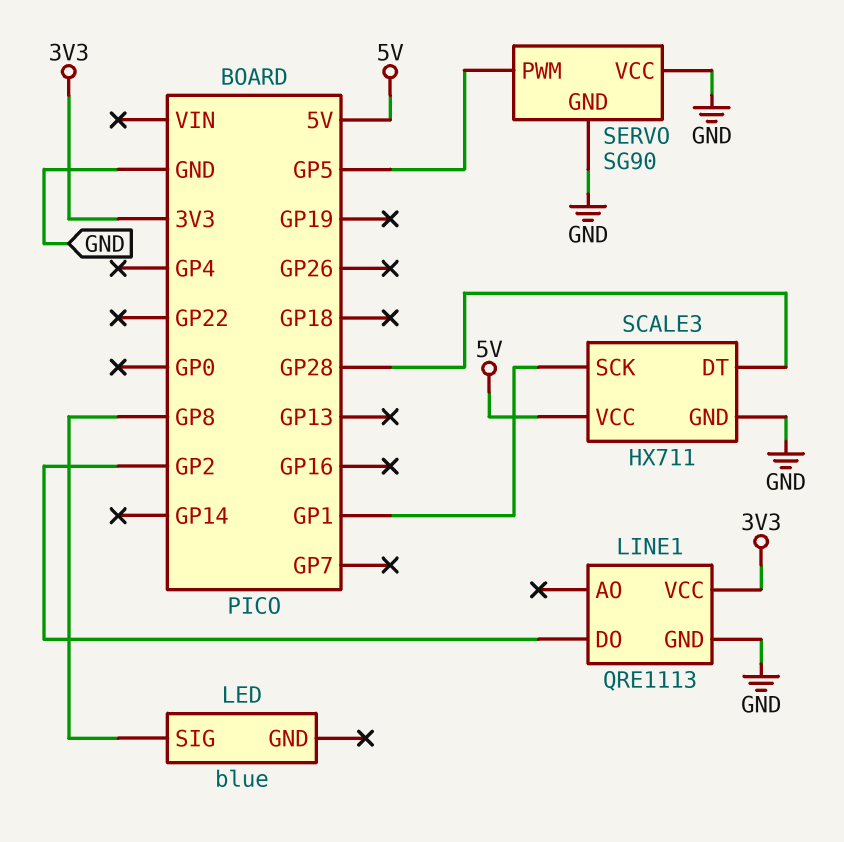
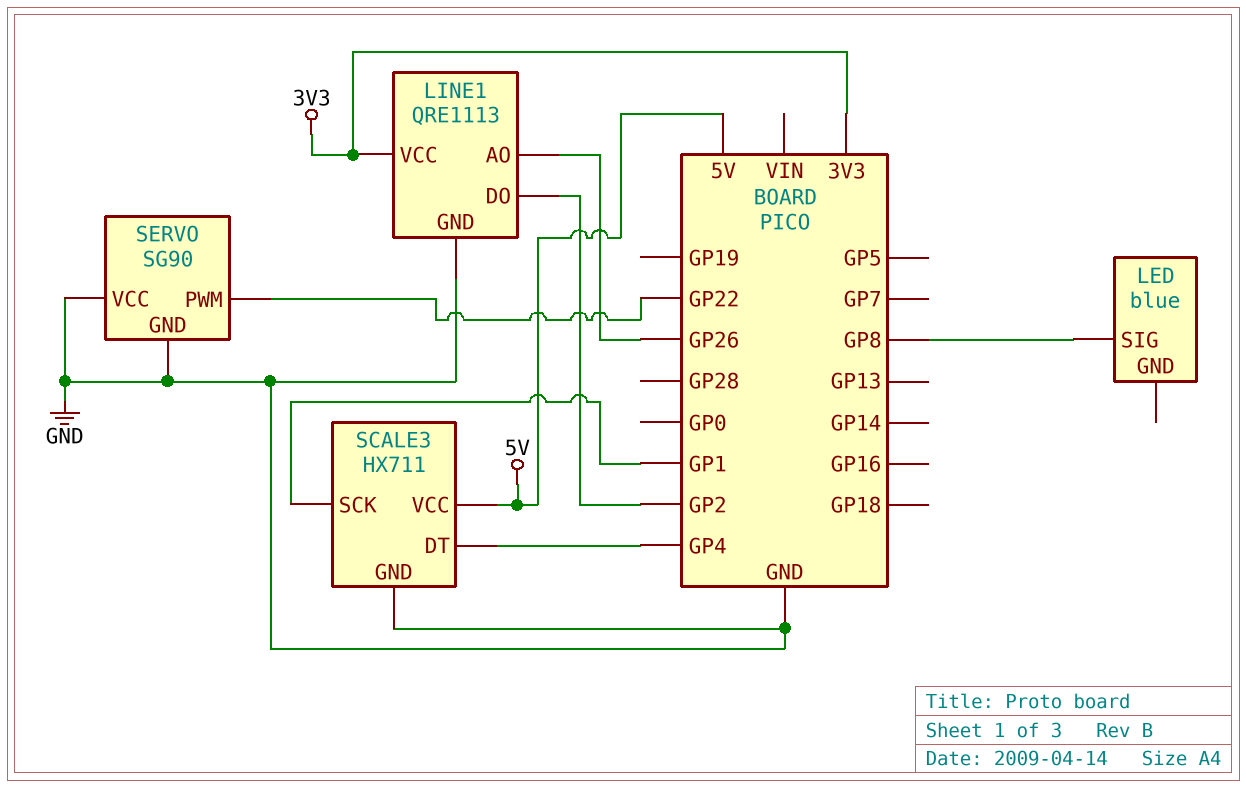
LINE1 pin AO: none -> GP26
SCALE3 pin DT: GP28 -> GP4
SERVO pin PWM: GP5 -> GP22

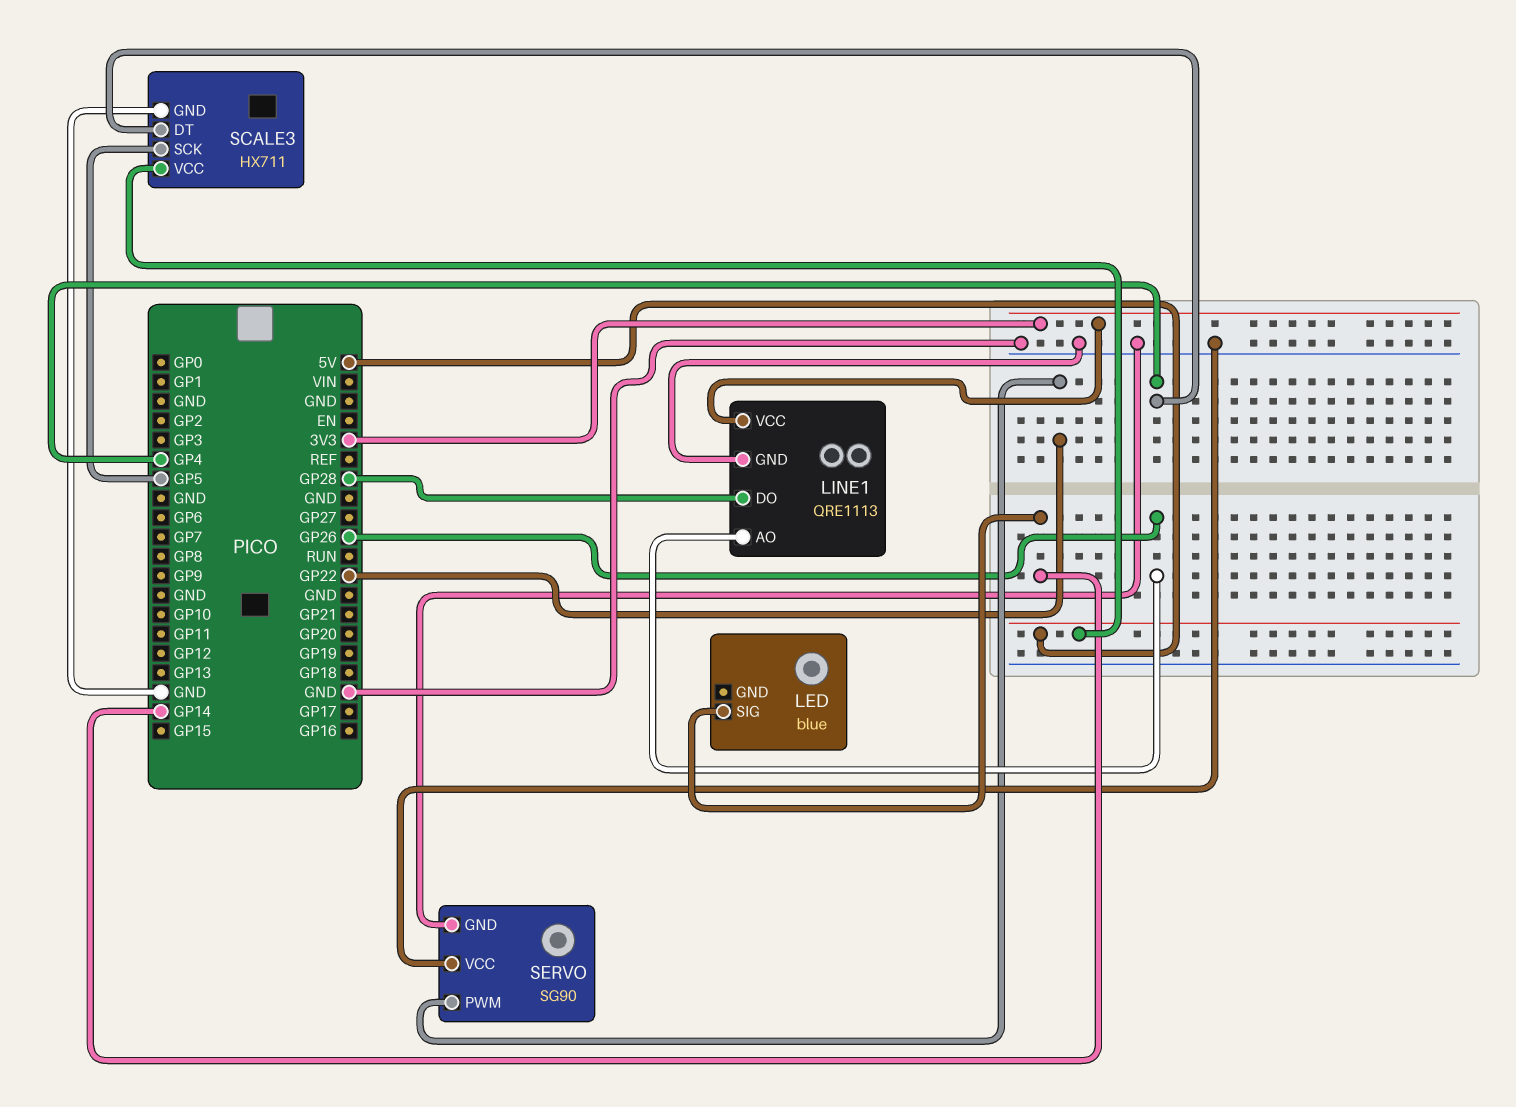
LED pin SIG: GP8 -> GP14
LINE1 pin DO: GP2 -> GP28
SCALE3 pin SCK: GP1 -> GP5

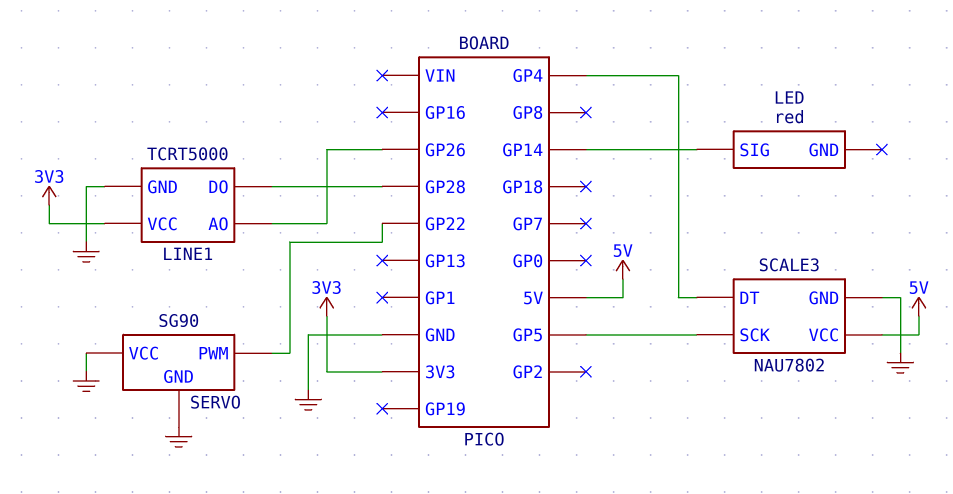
LED: blue -> red
LINE1: QRE1113 -> TCRT5000
SCALE3: HX711 -> NAU7802

